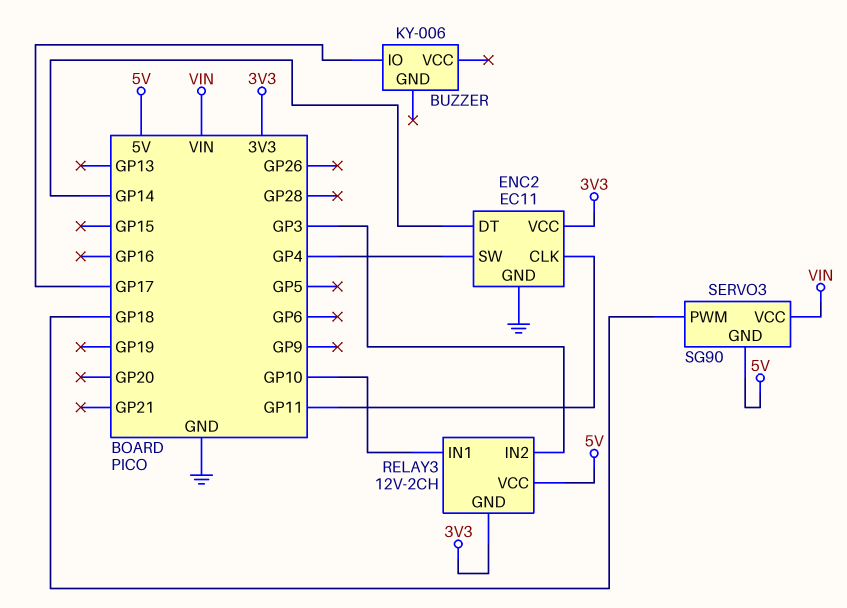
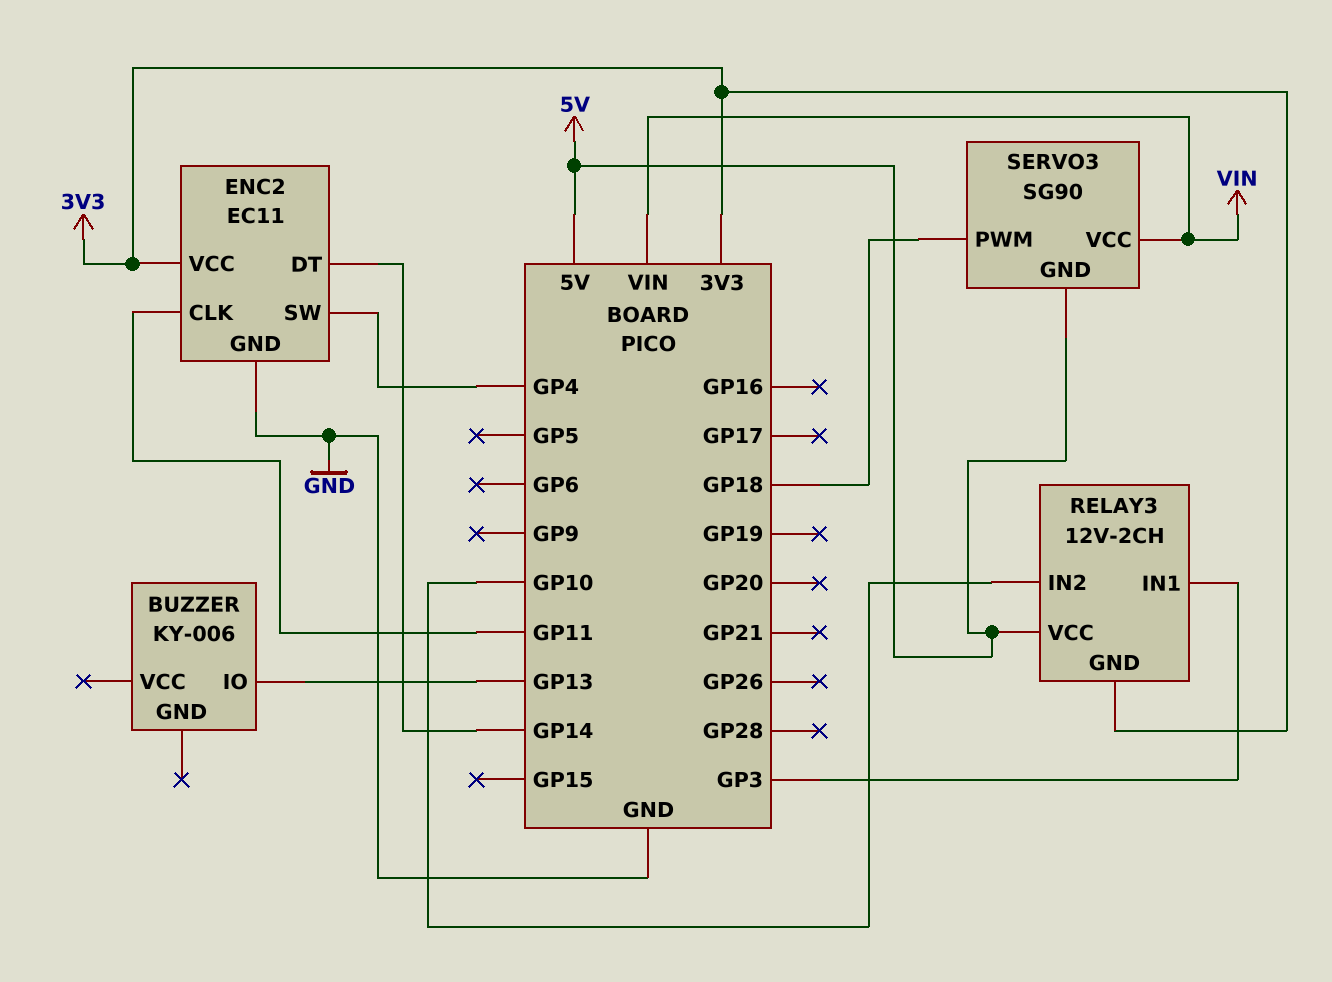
BUZZER pin IO: GP17 -> GP13
RELAY3 pin IN1: GP10 -> GP3
RELAY3 pin IN2: GP3 -> GP10

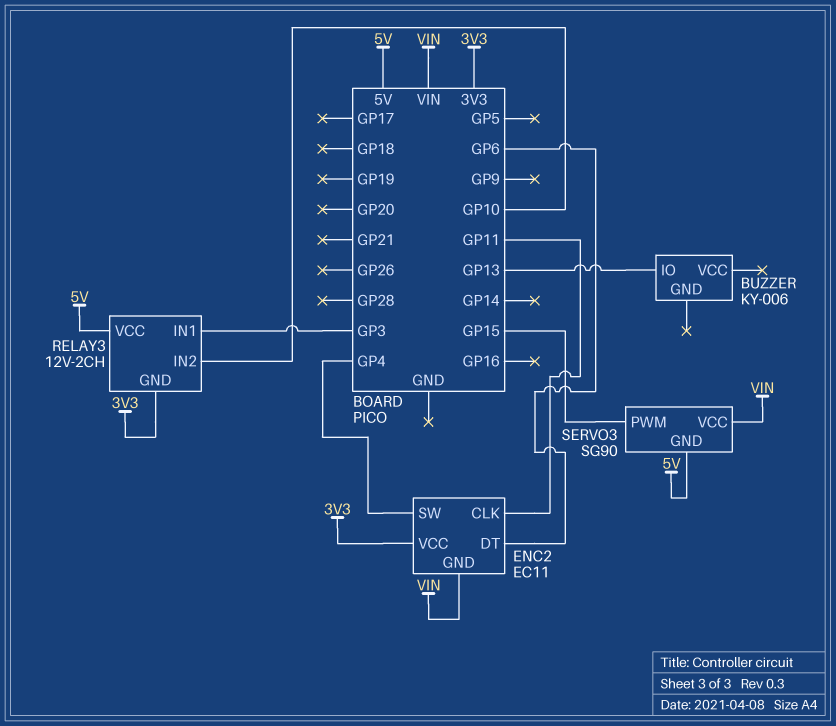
ENC2 pin DT: GP14 -> GP6
ENC2 pin GND: GND -> VIN
SERVO3 pin PWM: GP18 -> GP15

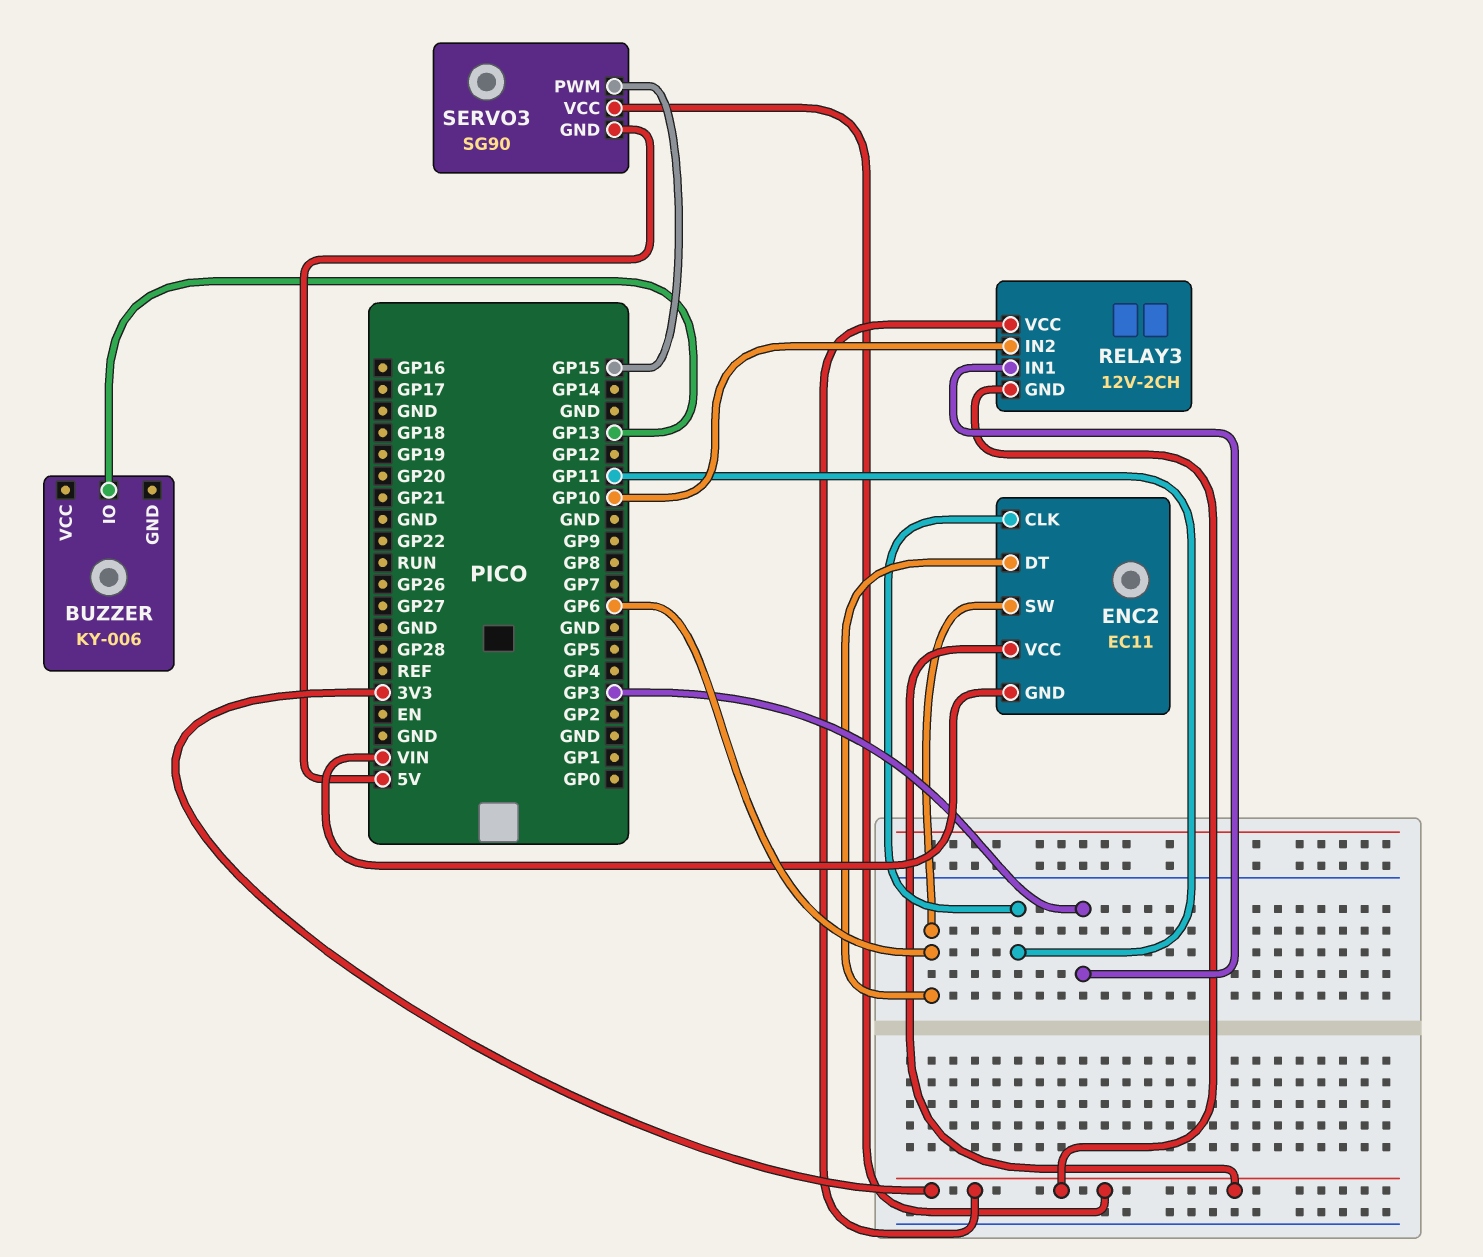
ENC2 pin SW: GP4 -> GP6
RELAY3 pin VCC: 5V -> 3V3
SERVO3 pin VCC: VIN -> 3V3

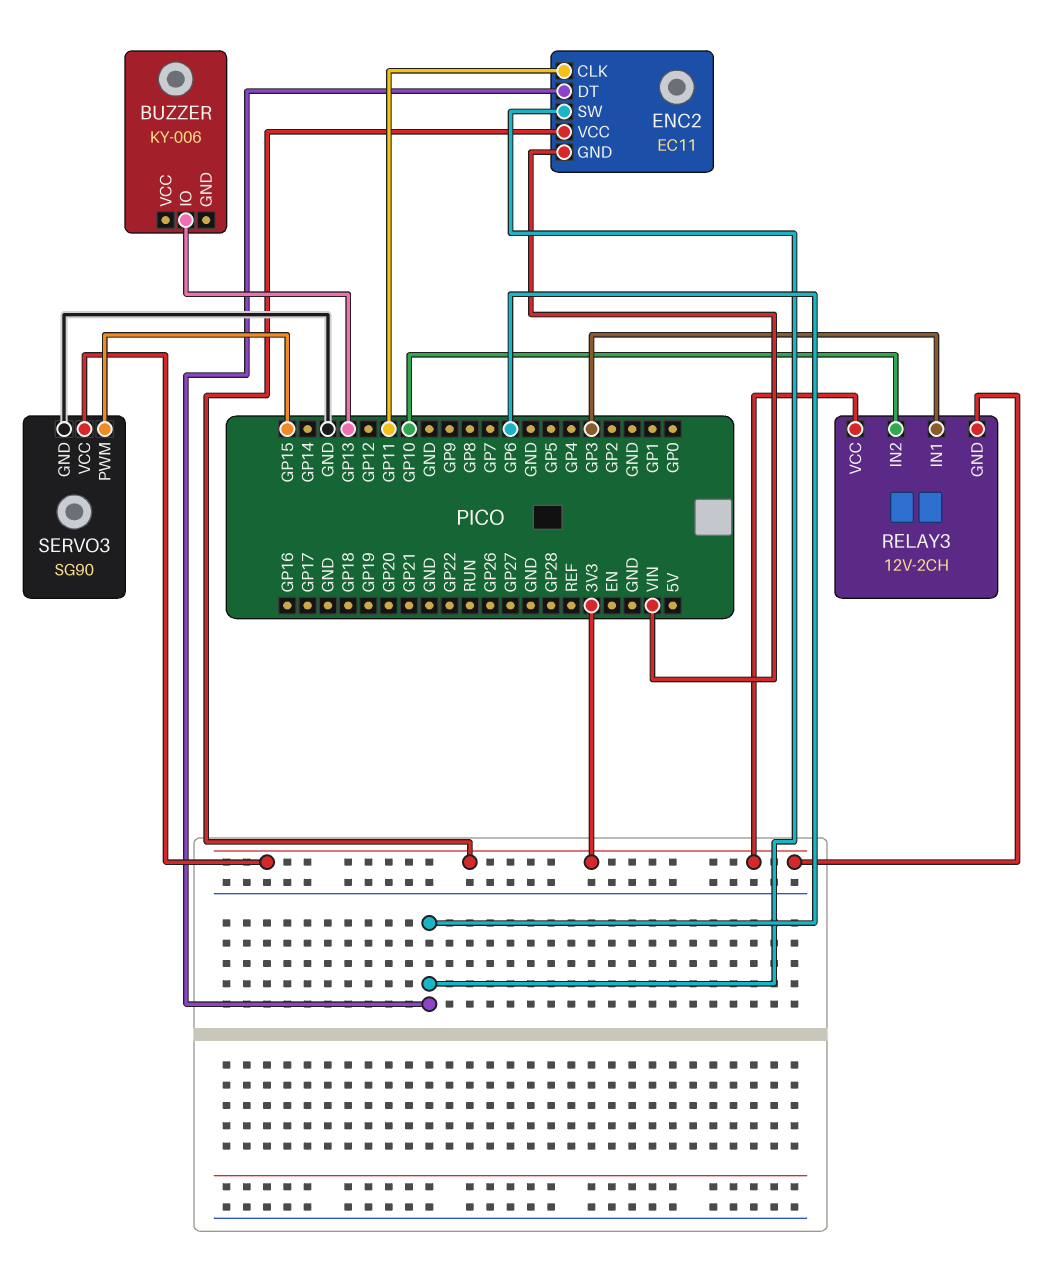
SERVO3 pin GND: 5V -> GND

